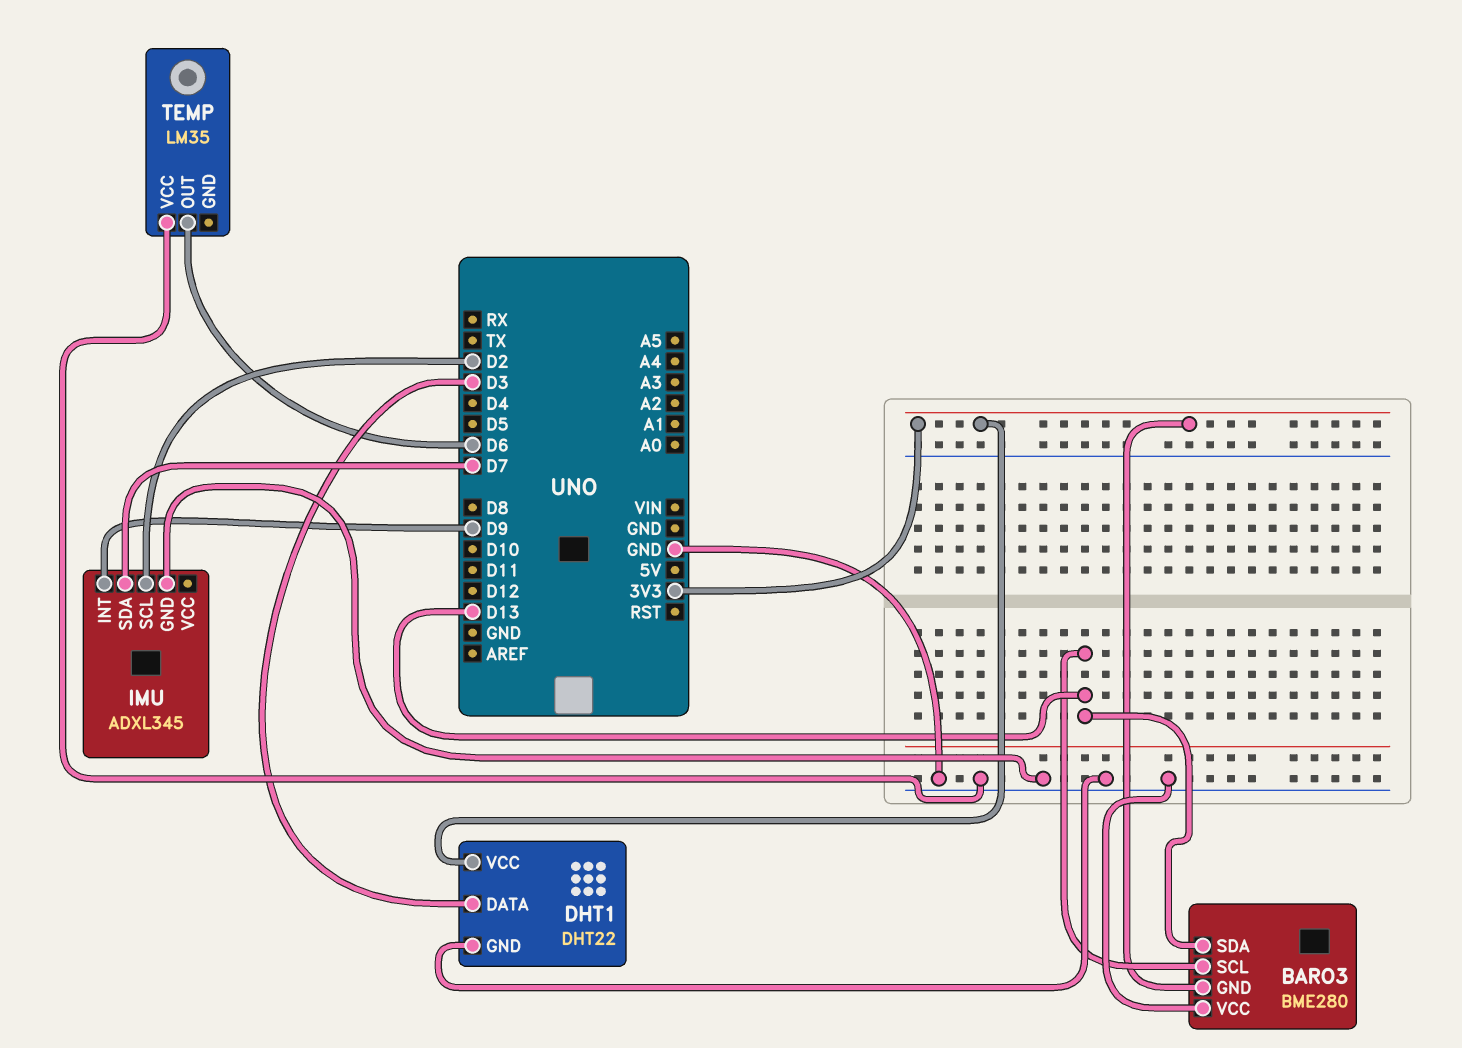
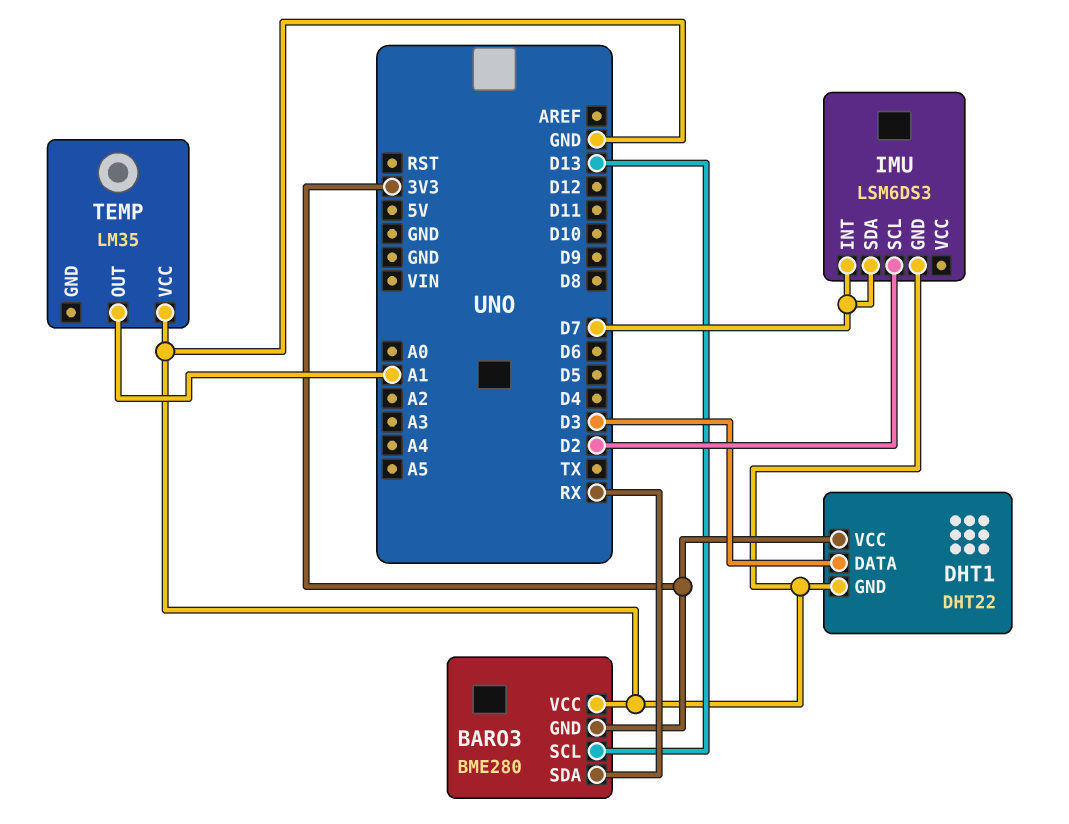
BARO3 pin SDA: D13 -> RX
IMU: ADXL345 -> LSM6DS3
IMU pin INT: D9 -> D7
TEMP pin OUT: D6 -> A1

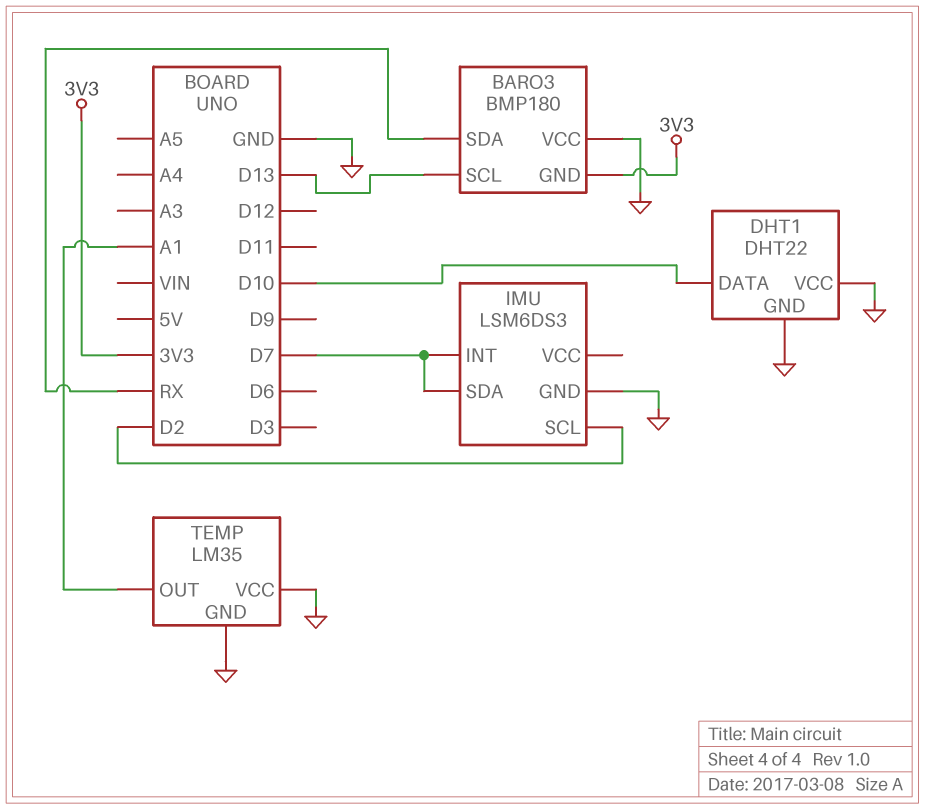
BARO3: BME280 -> BMP180
DHT1 pin DATA: D3 -> D10
DHT1 pin VCC: 3V3 -> GND
TEMP pin GND: none -> GND

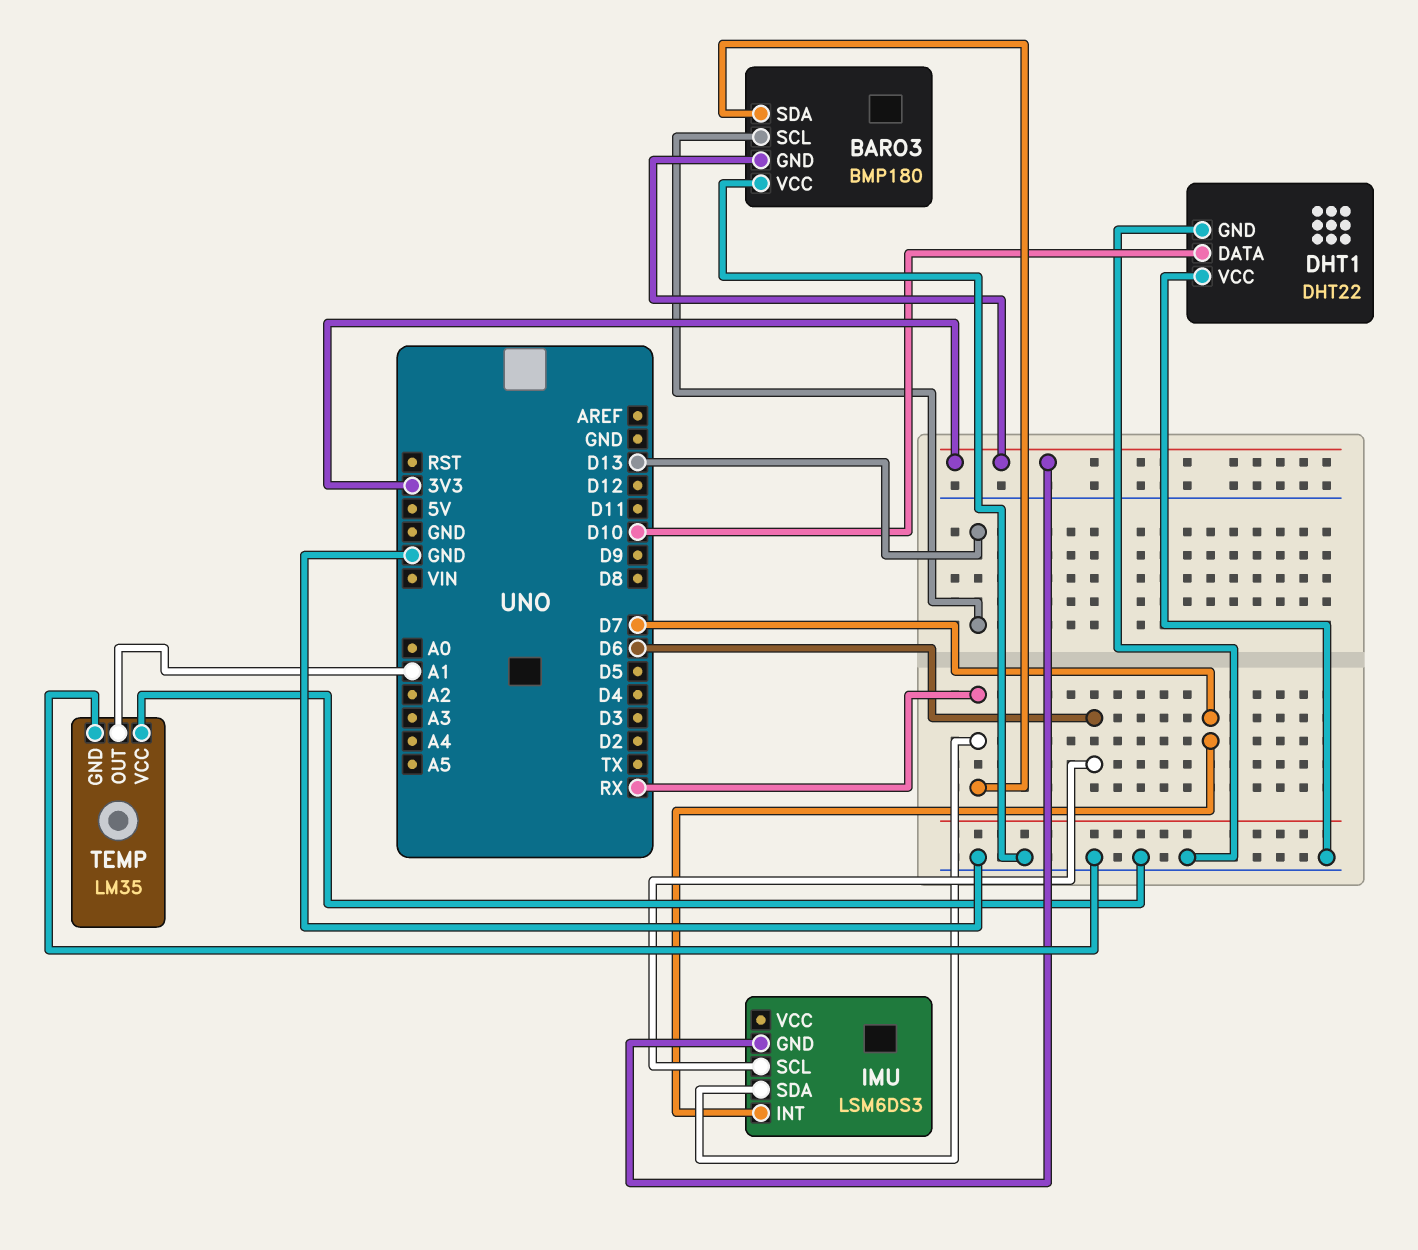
IMU pin GND: GND -> 3V3
IMU pin SCL: D2 -> D6
IMU pin SDA: D7 -> RX

